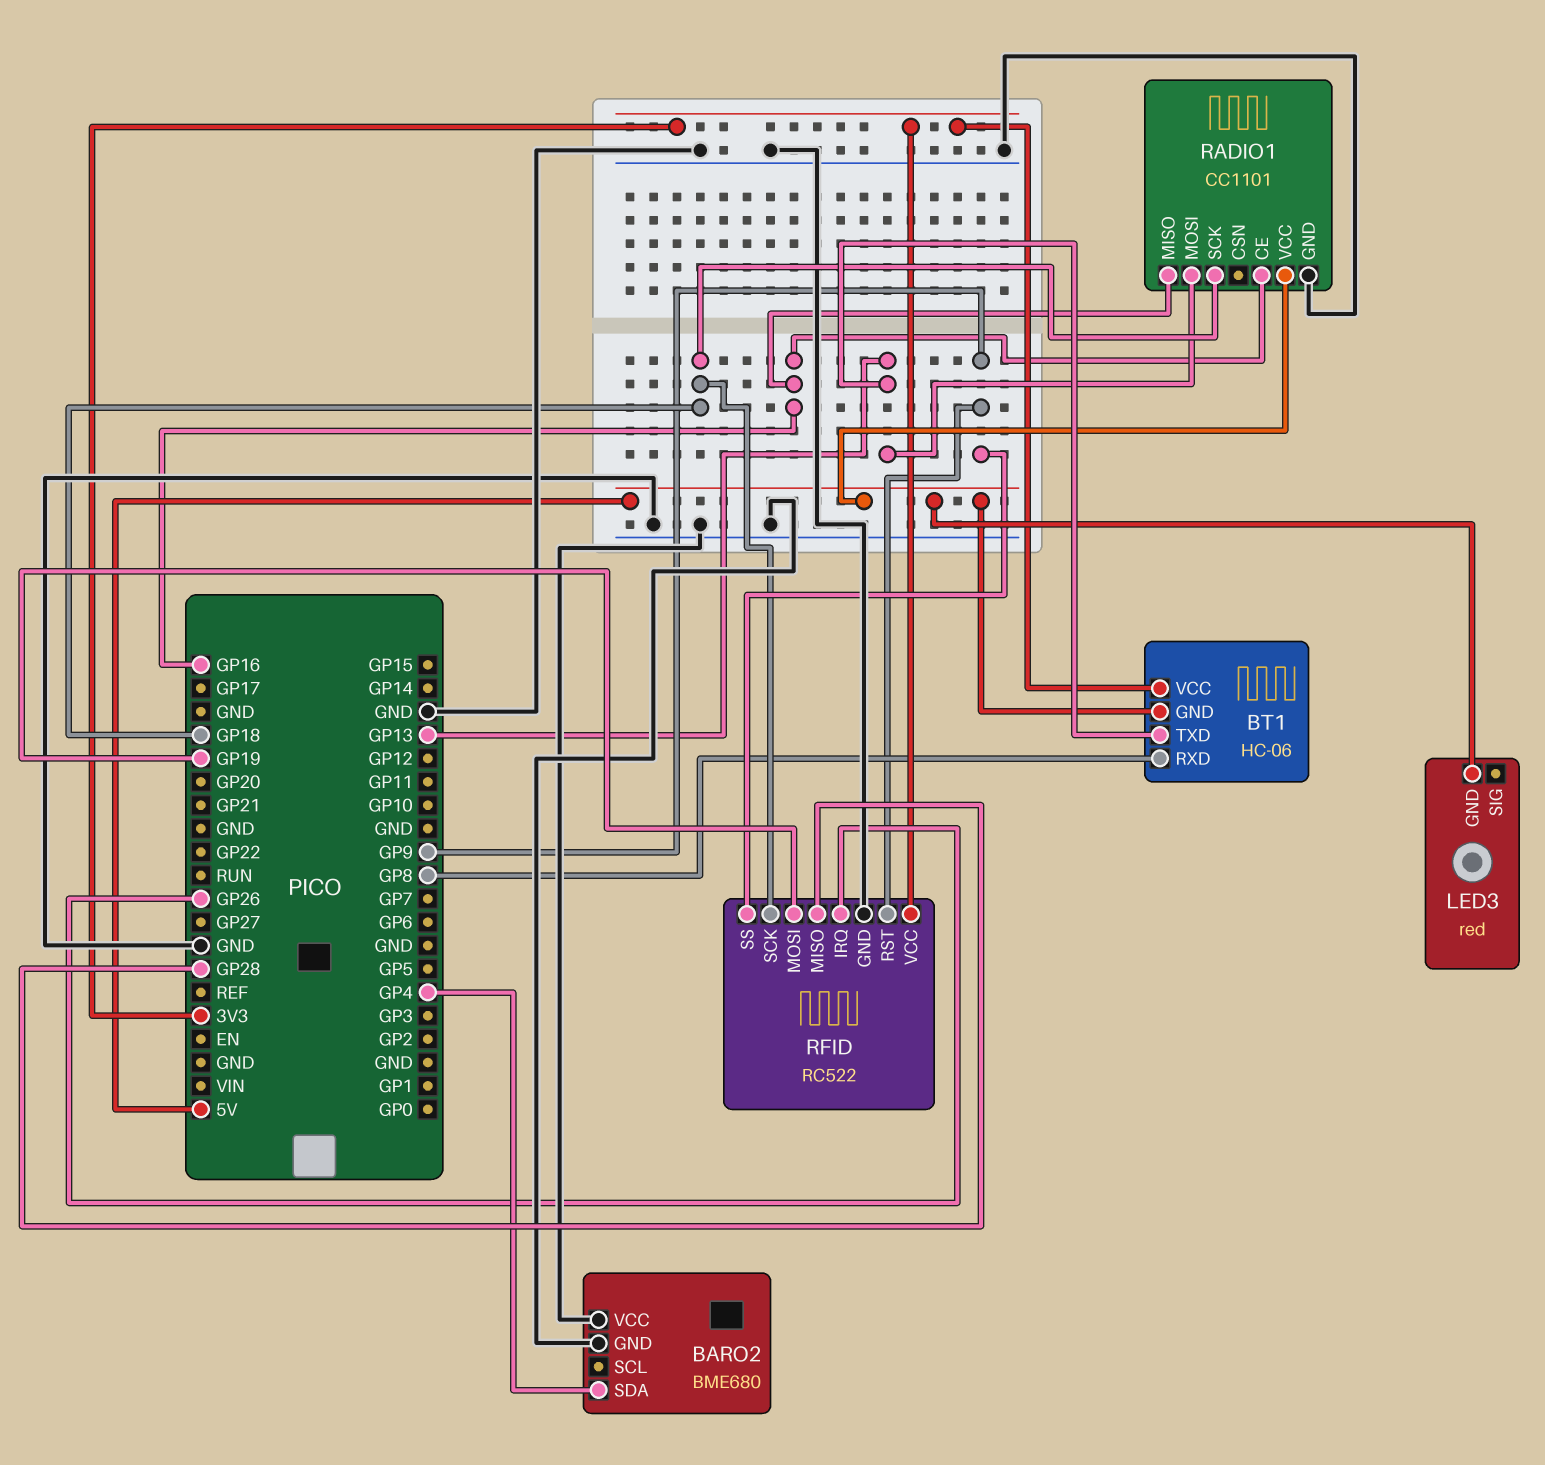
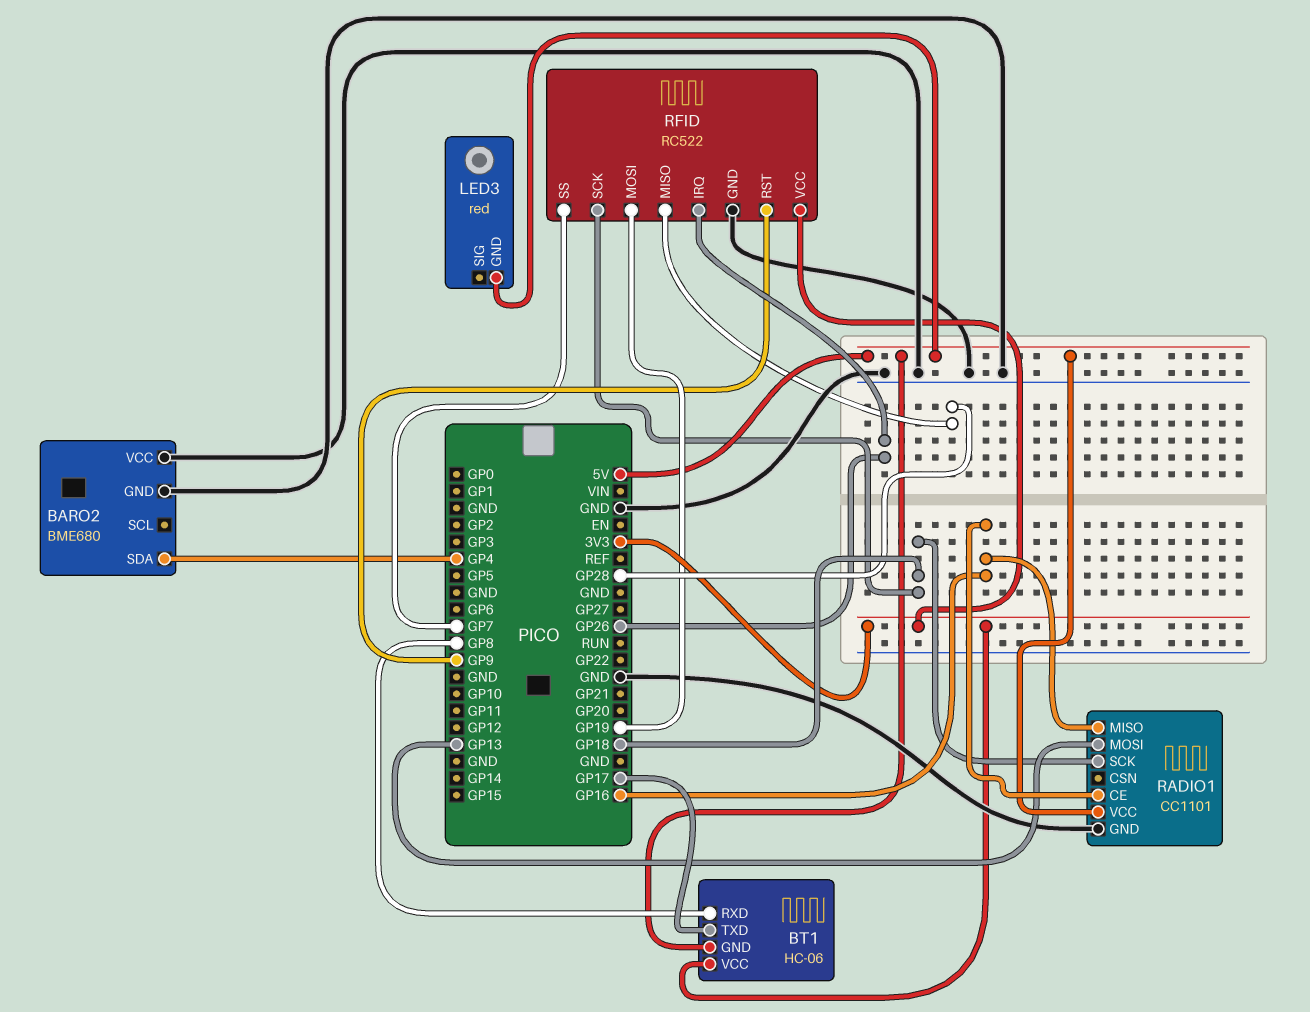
BT1 pin TXD: GP13 -> GP17
RFID pin SS: GP9 -> GP7

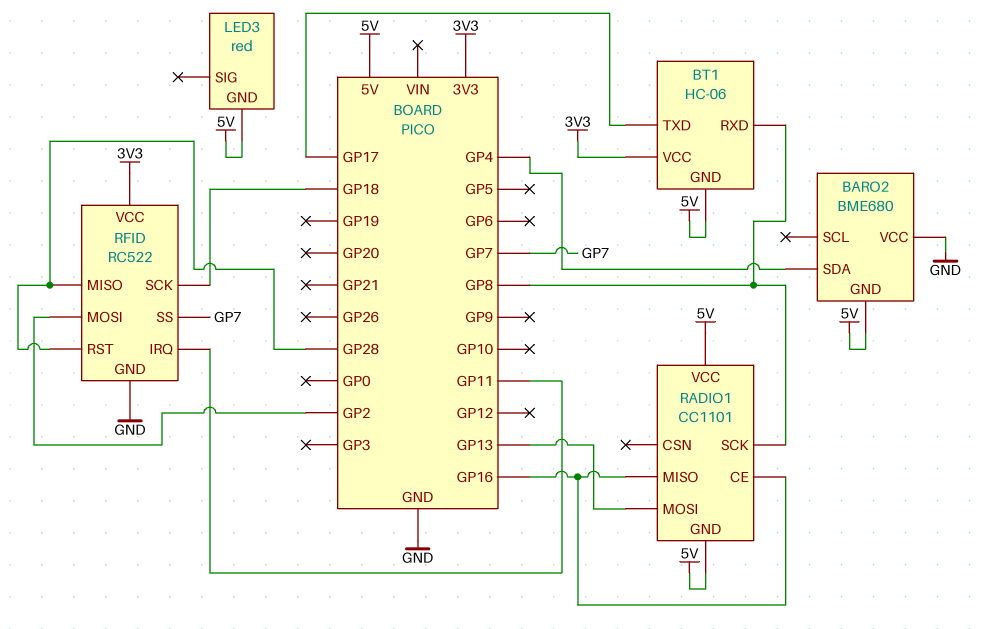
BARO2 pin GND: GND -> 5V
RADIO1 pin GND: GND -> 5V
RADIO1 pin SCK: GP18 -> GP8
RFID pin IRQ: GP26 -> GP11
RFID pin MOSI: GP19 -> GP2
RFID pin RST: GP9 -> GP28

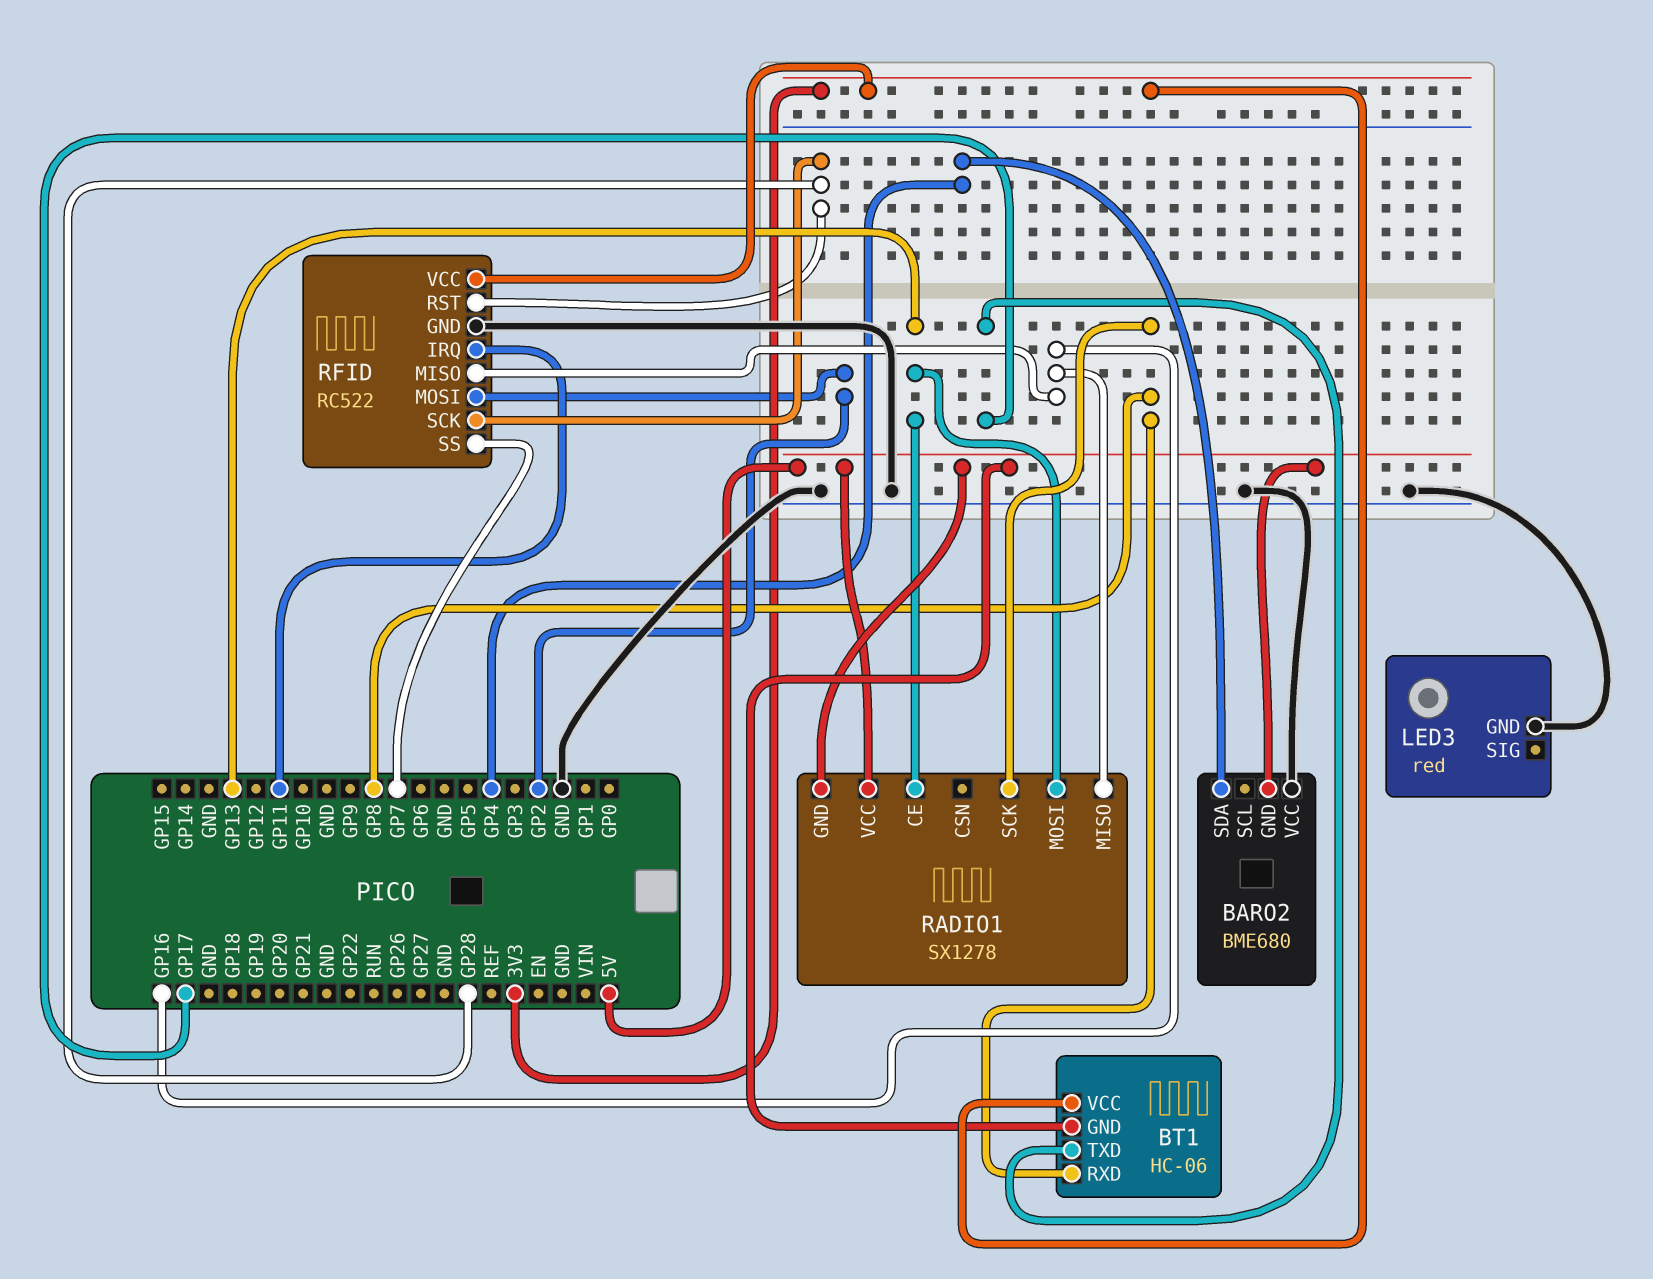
LED3 pin GND: 5V -> GND
RADIO1: CC1101 -> SX1278
RADIO1 pin CE: GP16 -> GP13
RFID pin MISO: GP28 -> GP16
RFID pin SCK: GP18 -> GP28

